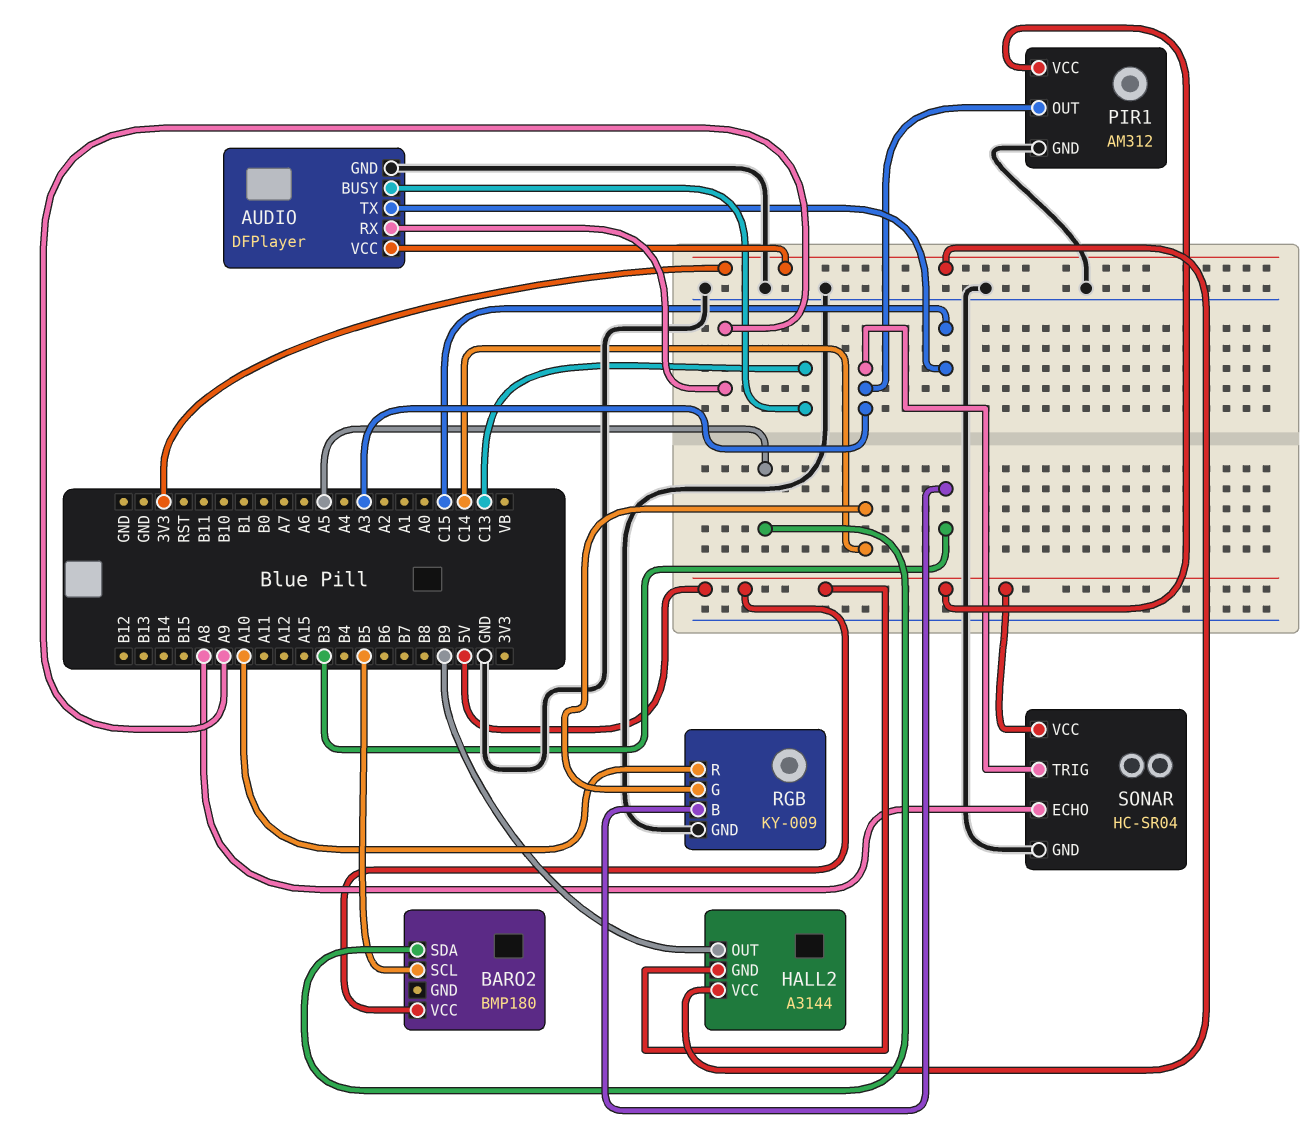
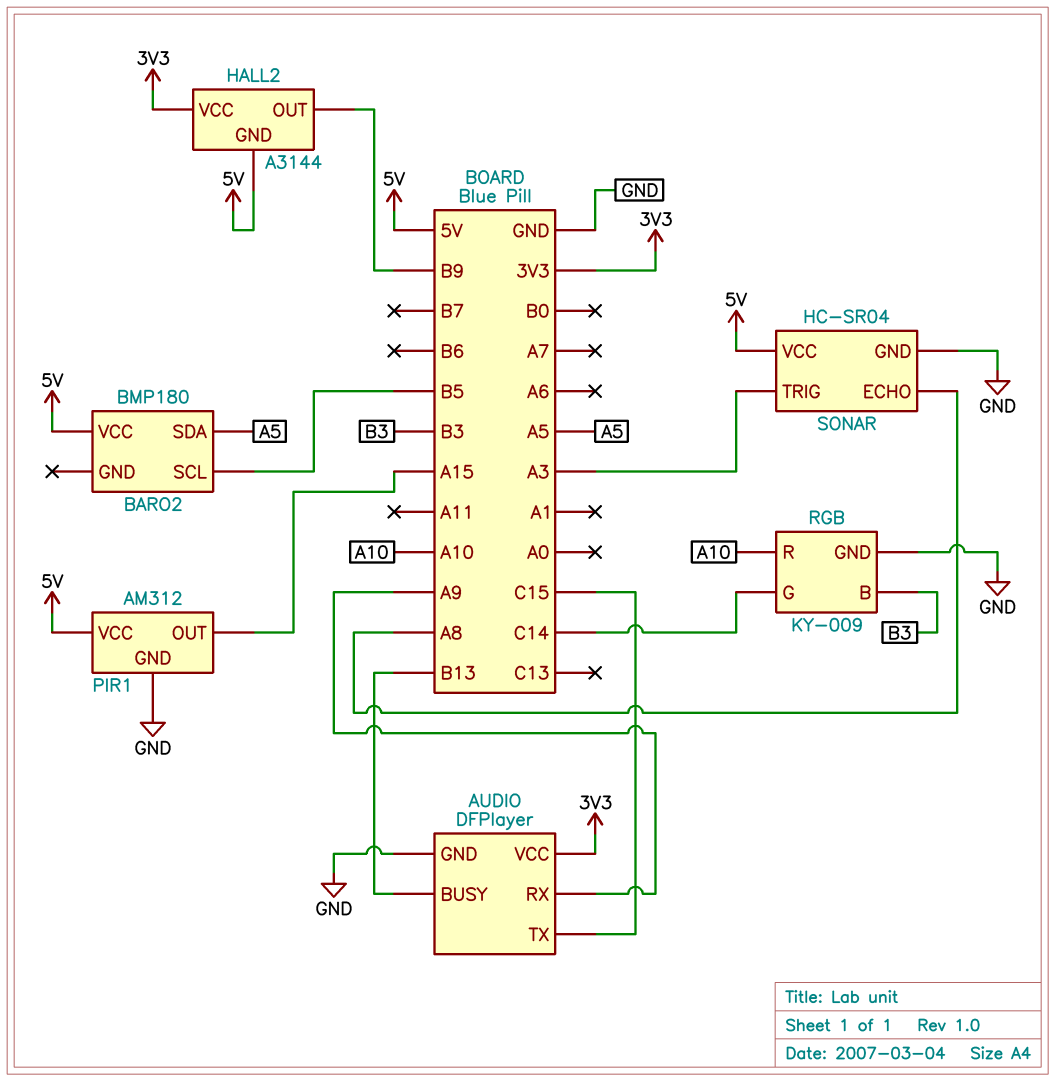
AUDIO pin BUSY: C13 -> B13
PIR1 pin OUT: A3 -> A15

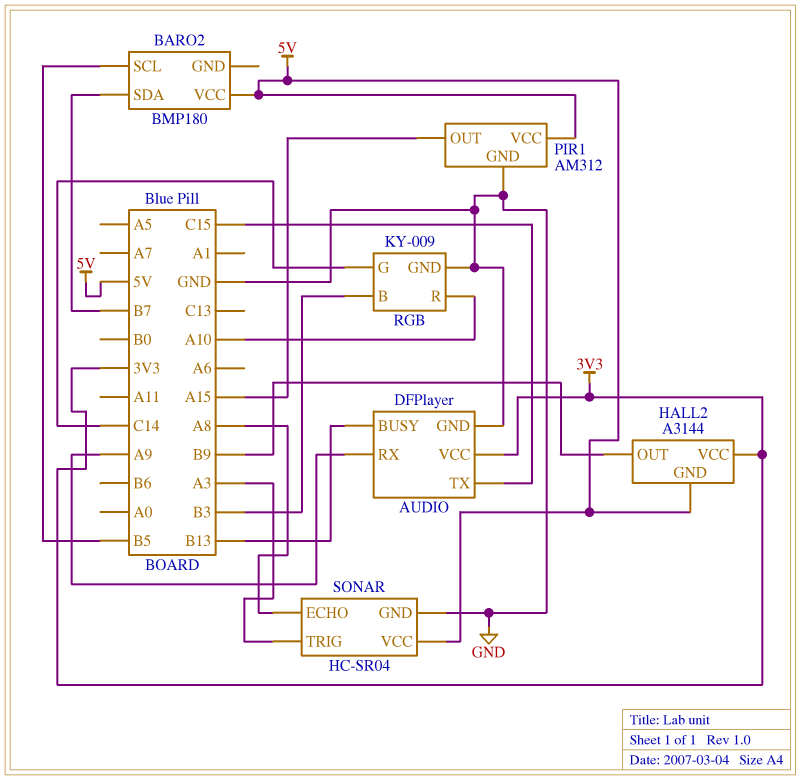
BARO2 pin SDA: A5 -> B7

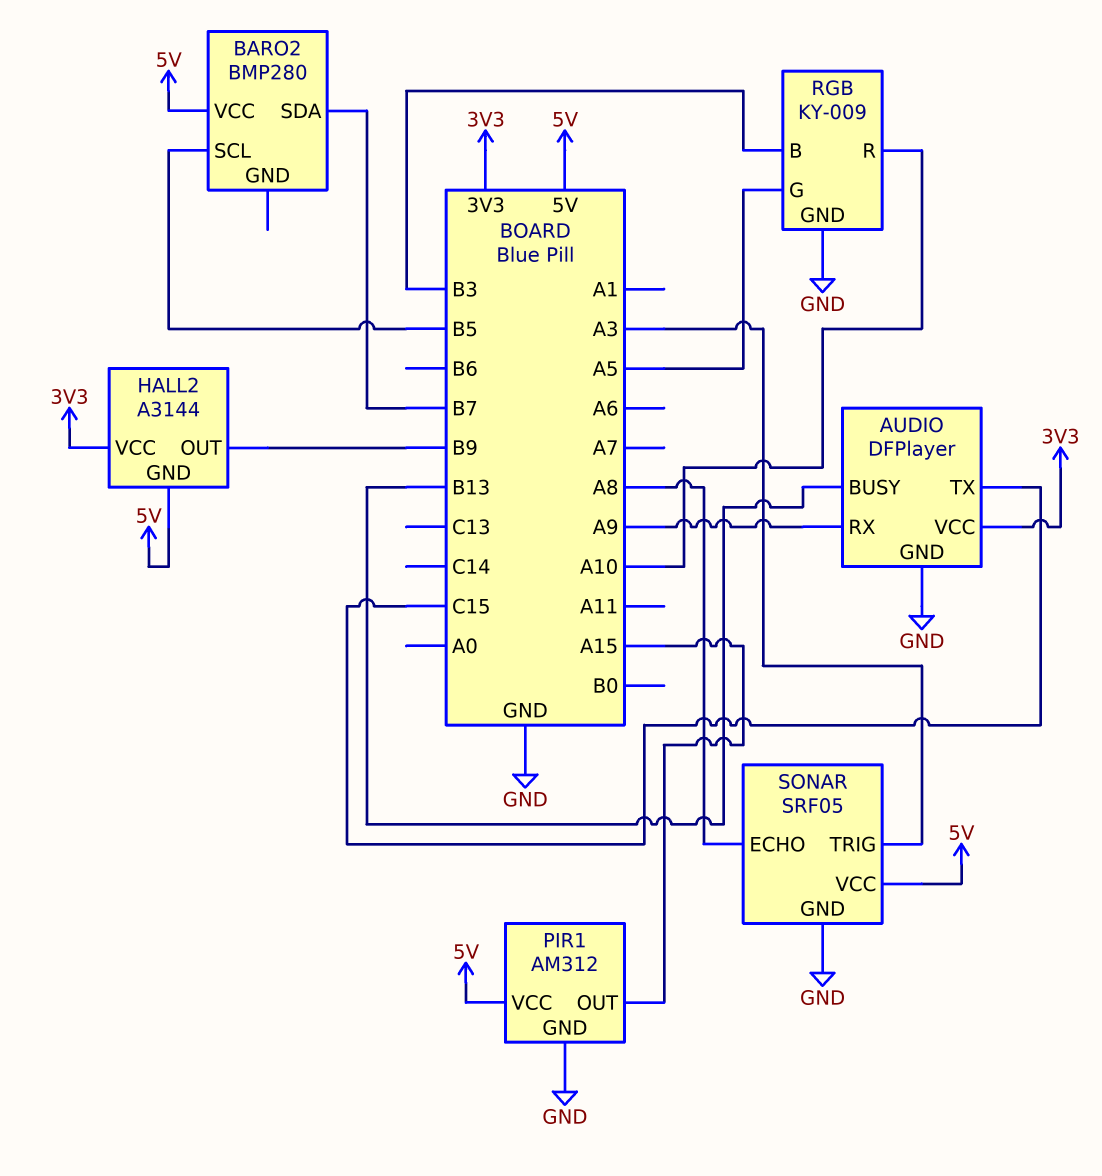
BARO2: BMP180 -> BMP280
RGB pin G: C14 -> A5
SONAR: HC-SR04 -> SRF05

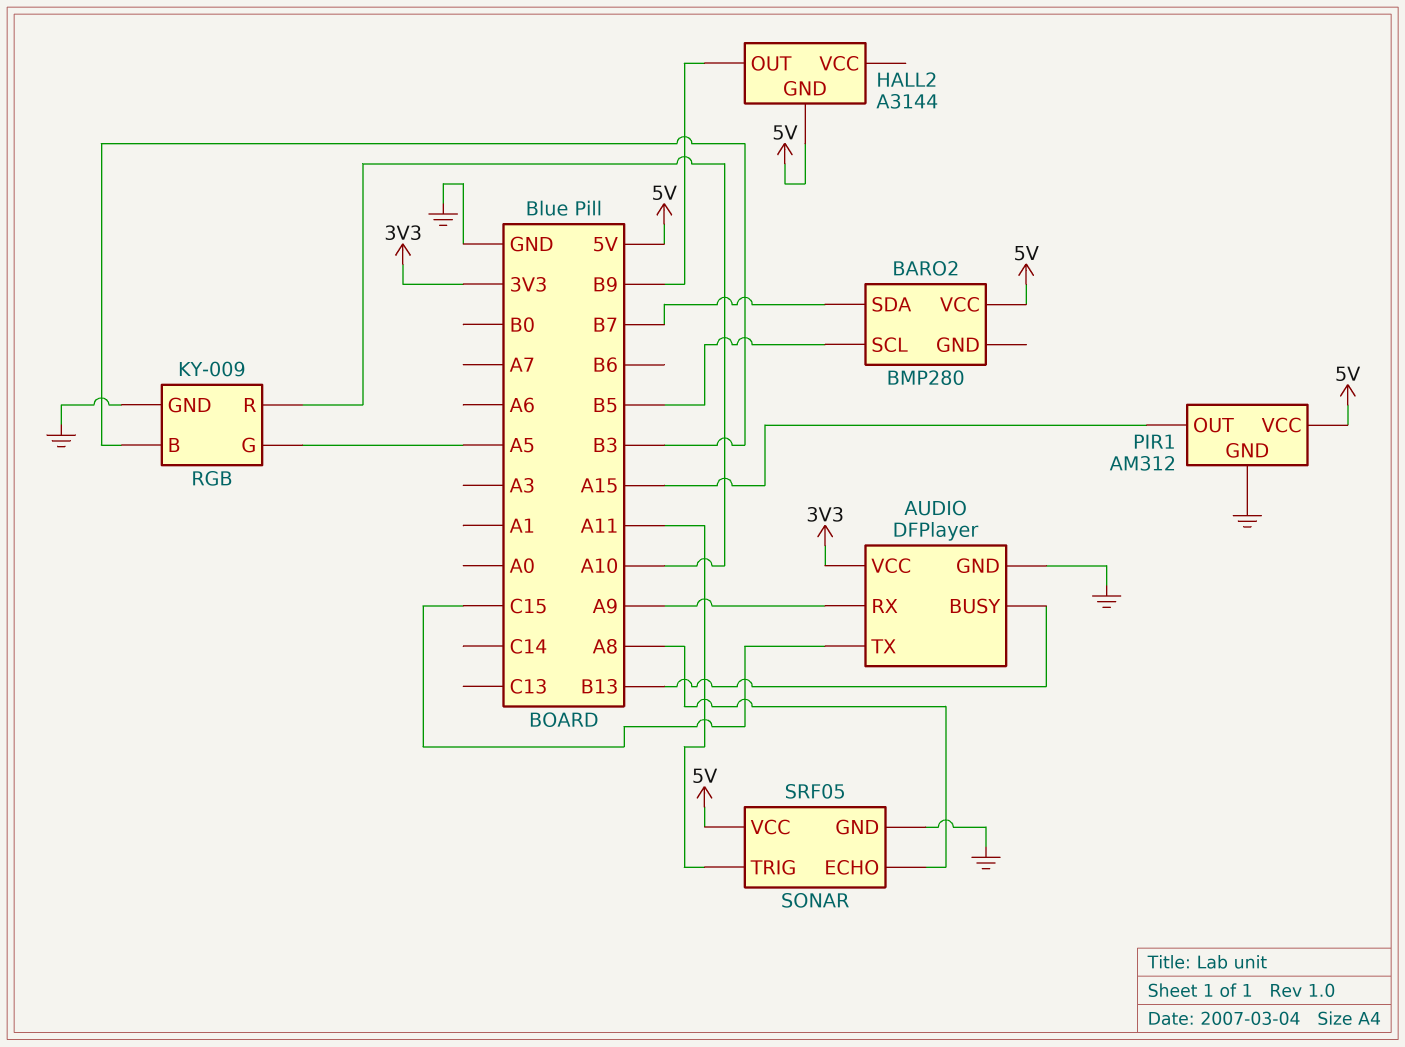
HALL2 pin VCC: 3V3 -> none
SONAR pin TRIG: A3 -> A11

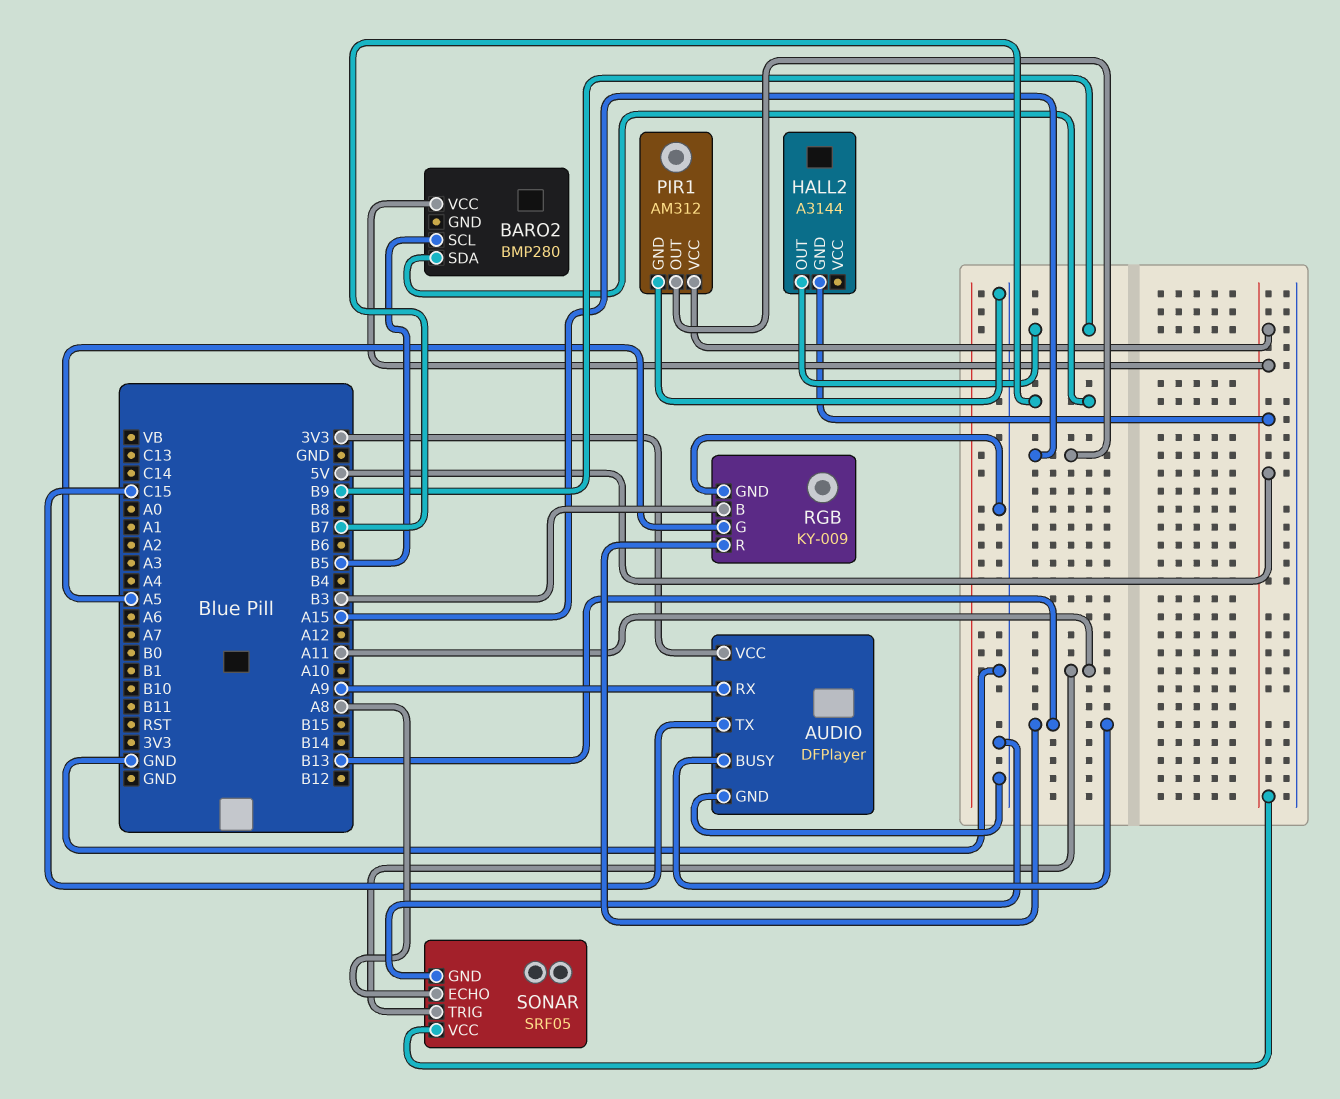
RGB pin R: A10 -> B13

